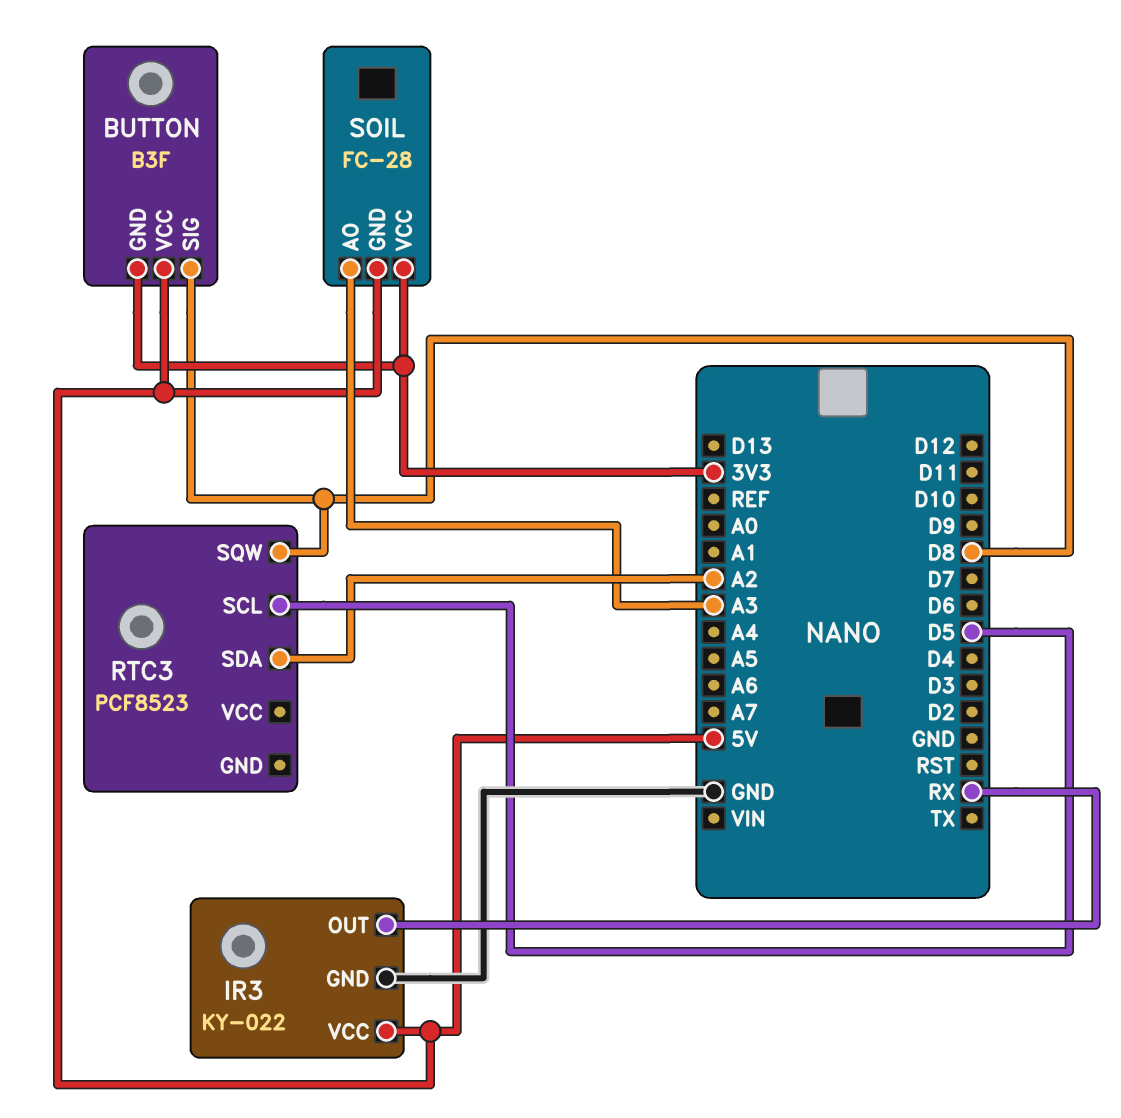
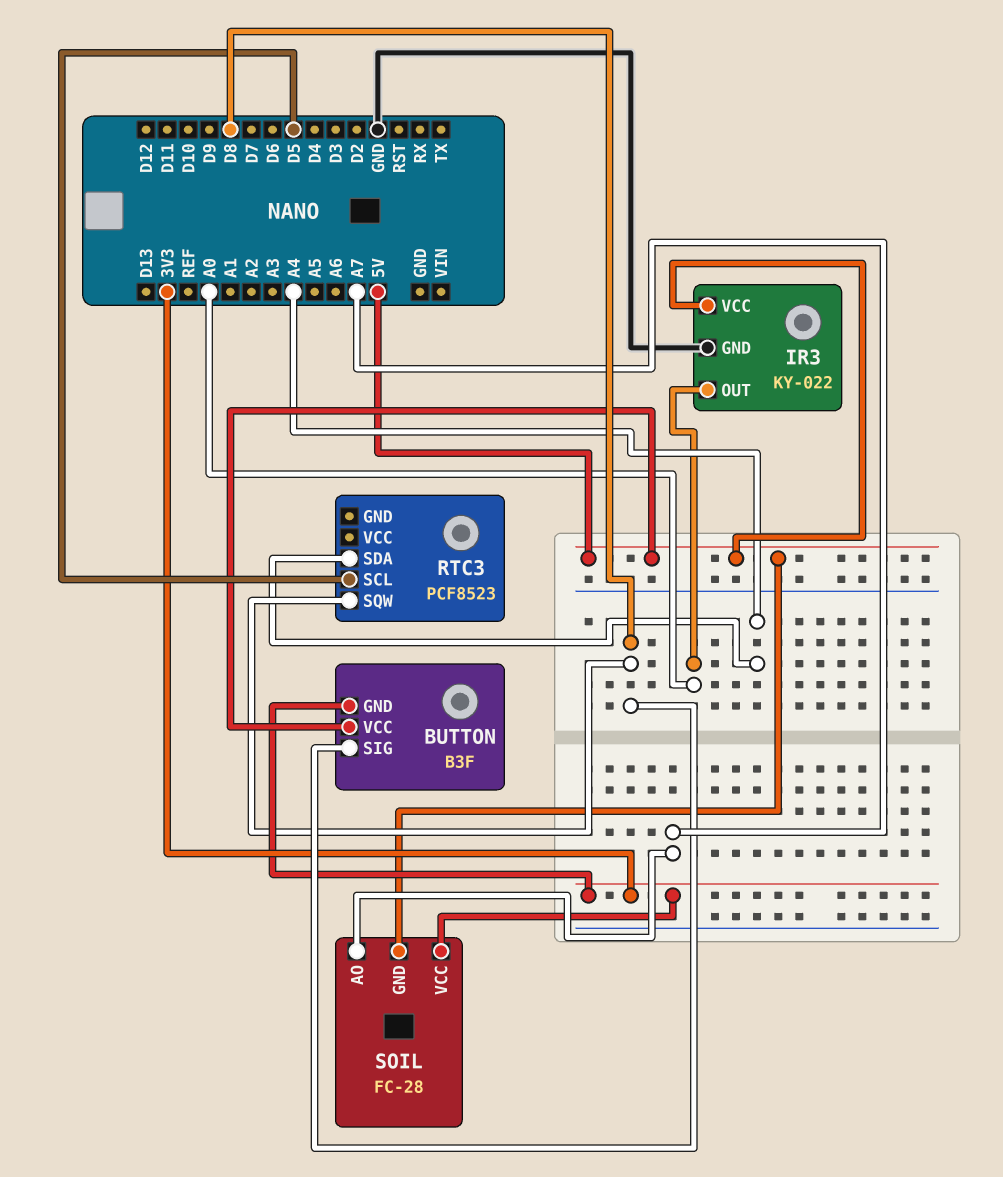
IR3 pin OUT: RX -> A0
RTC3 pin SDA: A2 -> A4
SOIL pin AO: A3 -> A7

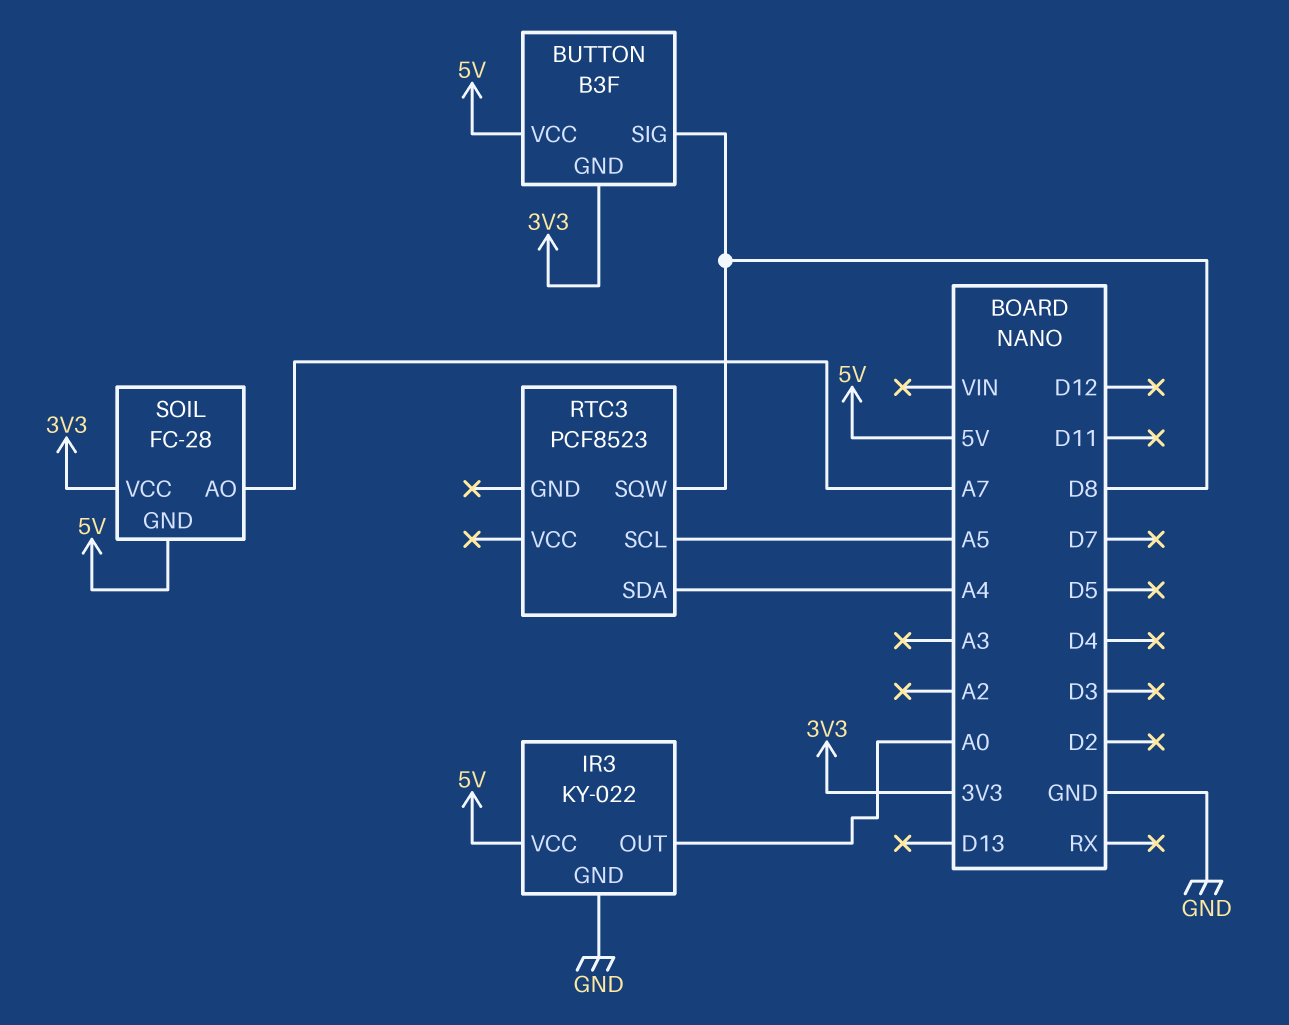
RTC3 pin SCL: D5 -> A5

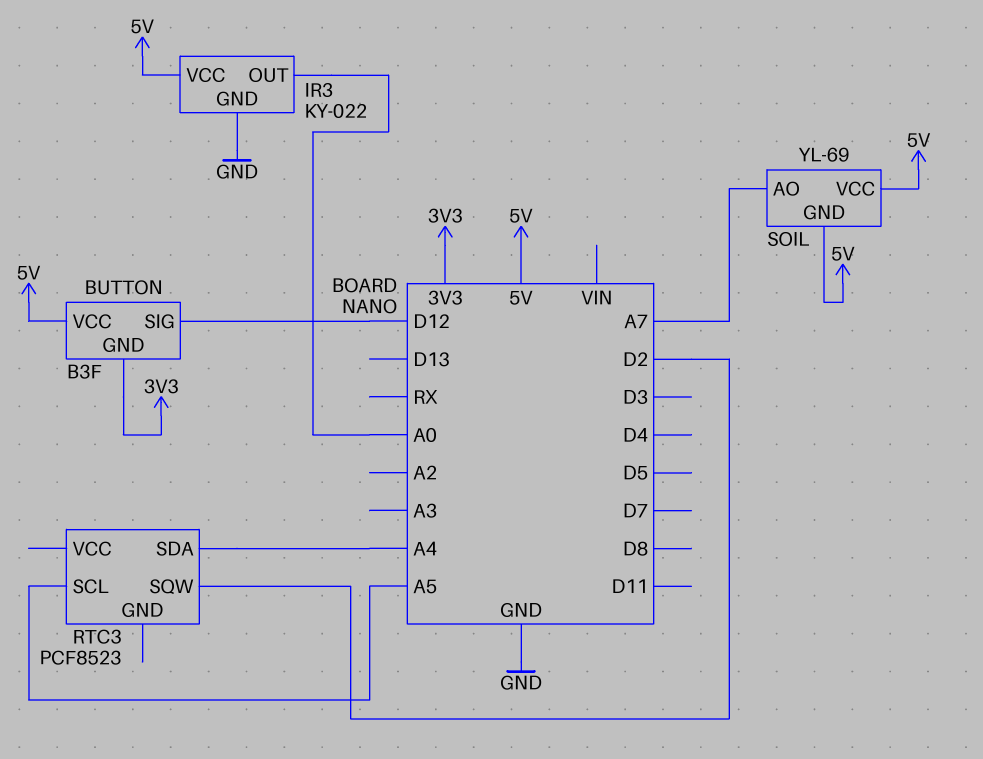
BUTTON pin SIG: D8 -> D12
RTC3 pin SQW: D8 -> D2
SOIL: FC-28 -> YL-69
SOIL pin VCC: 3V3 -> 5V

